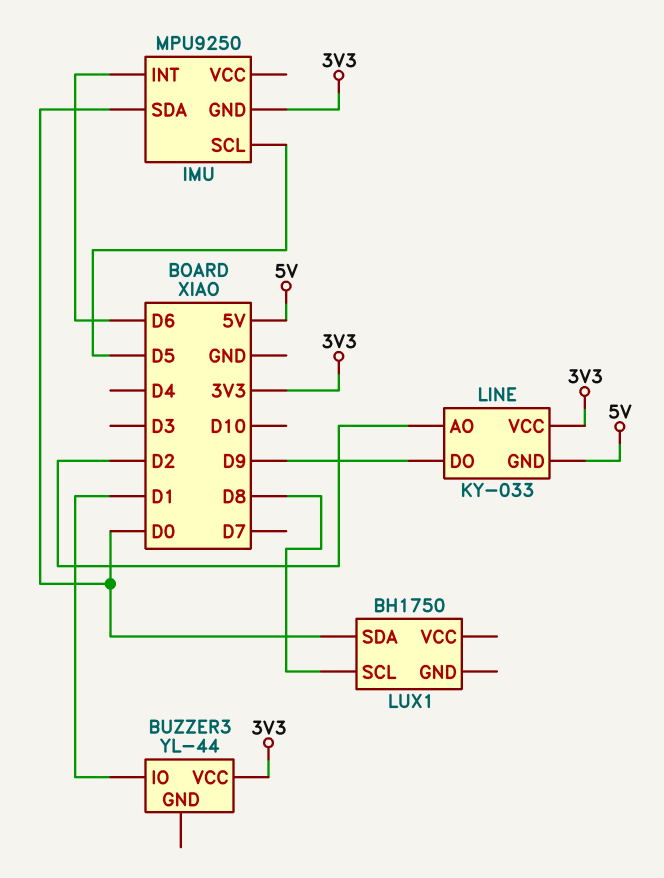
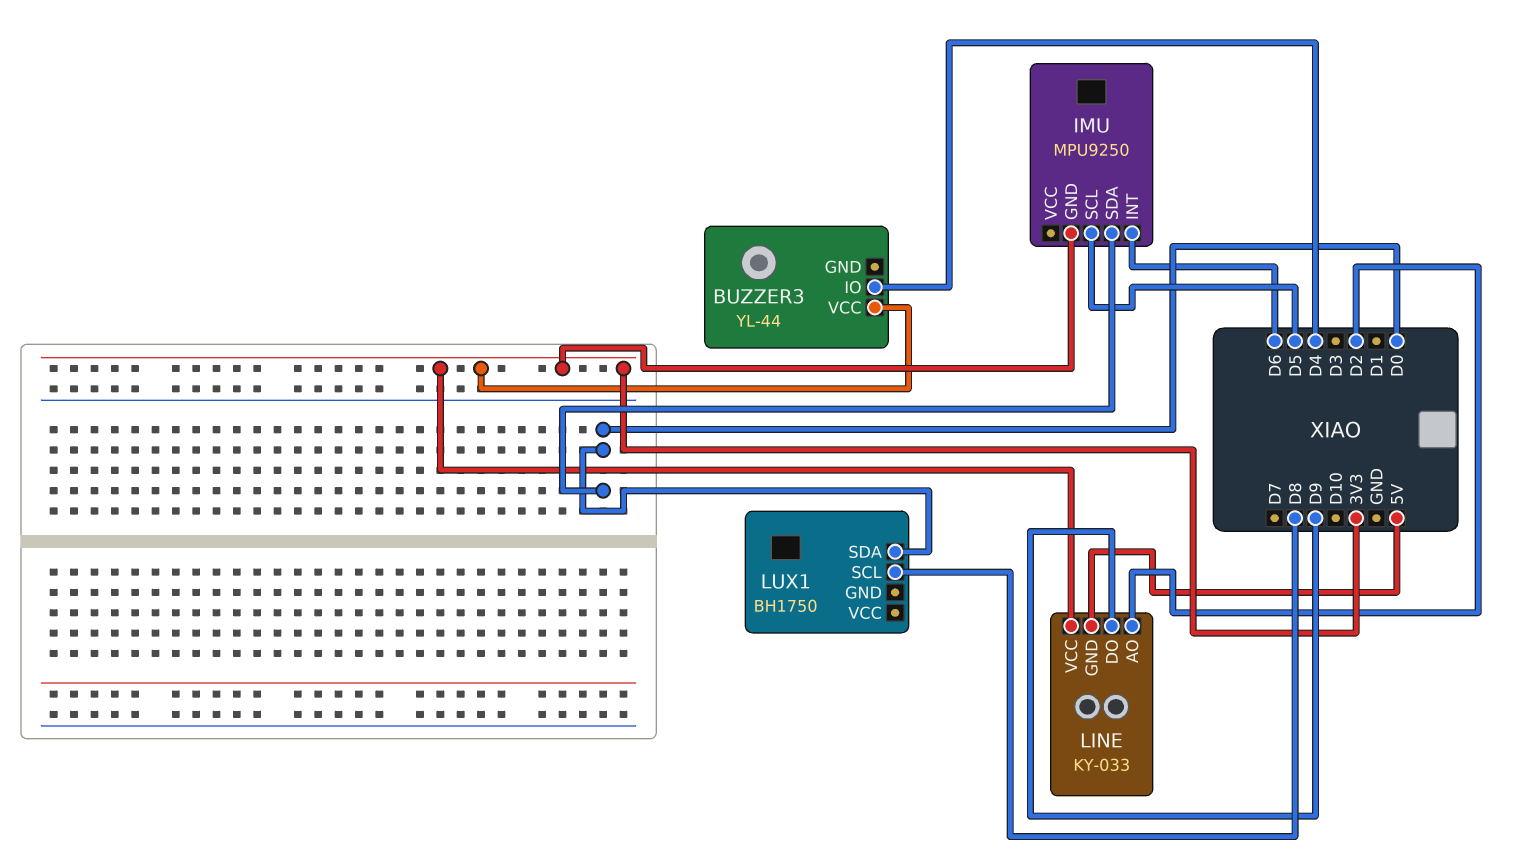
BUZZER3 pin IO: D1 -> D4

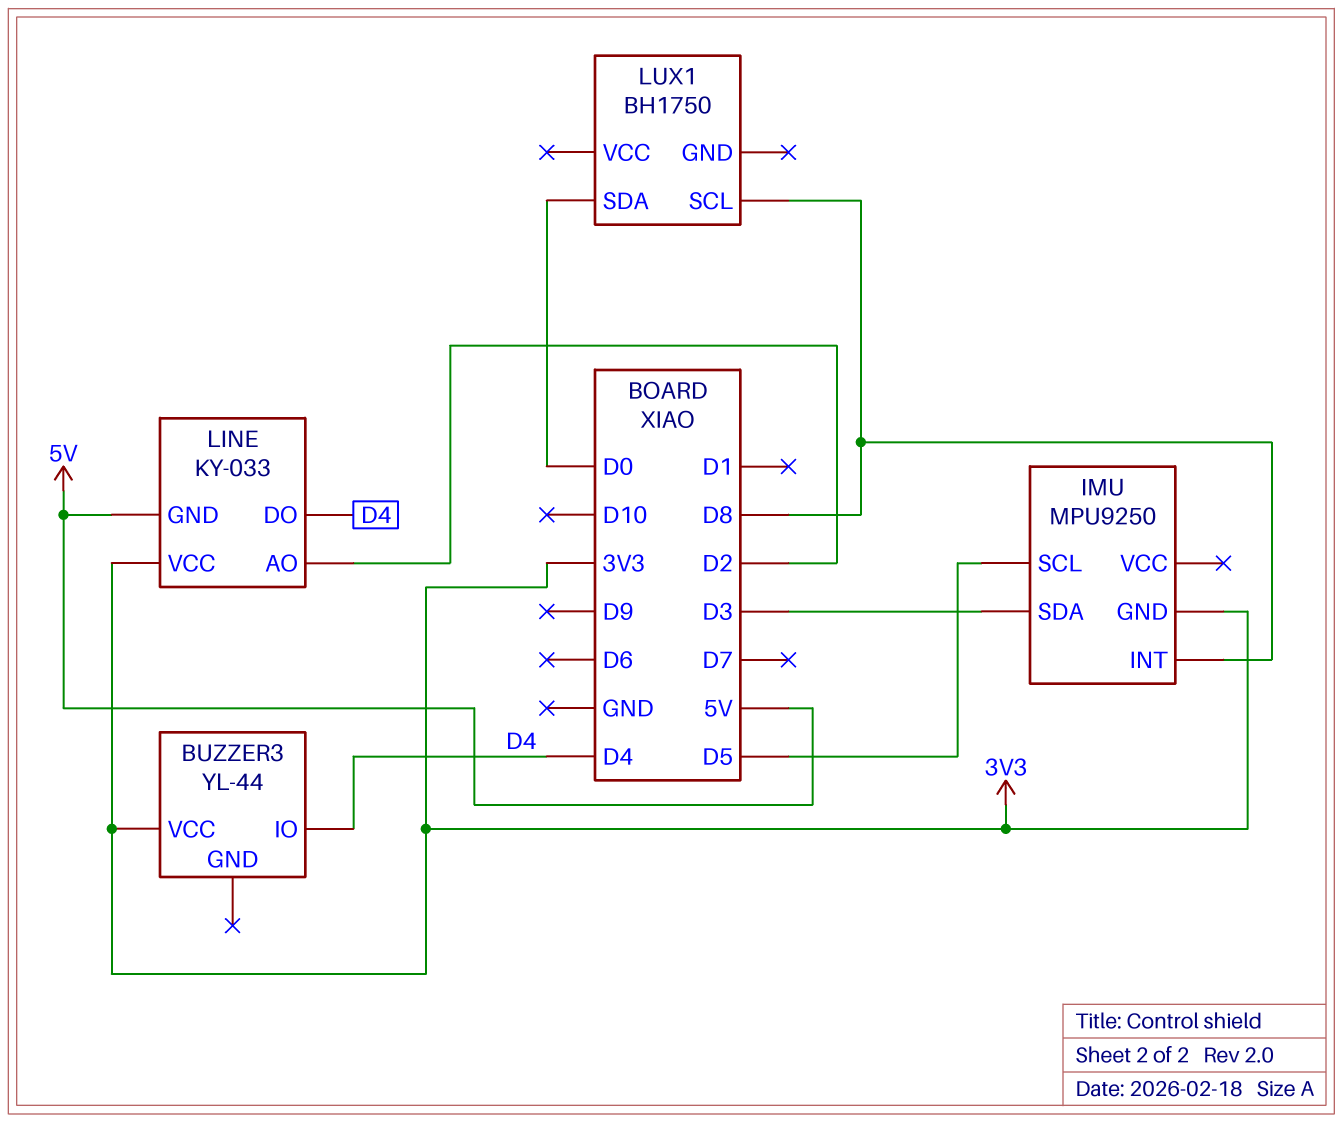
IMU pin INT: D6 -> D8
IMU pin SDA: D0 -> D3
LINE pin DO: D9 -> D4

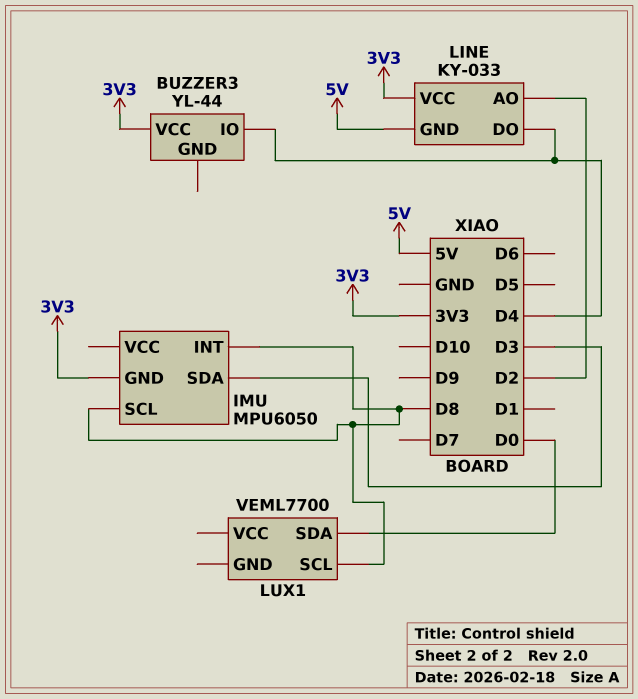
IMU: MPU9250 -> MPU6050
IMU pin SCL: D5 -> D8
LUX1: BH1750 -> VEML7700

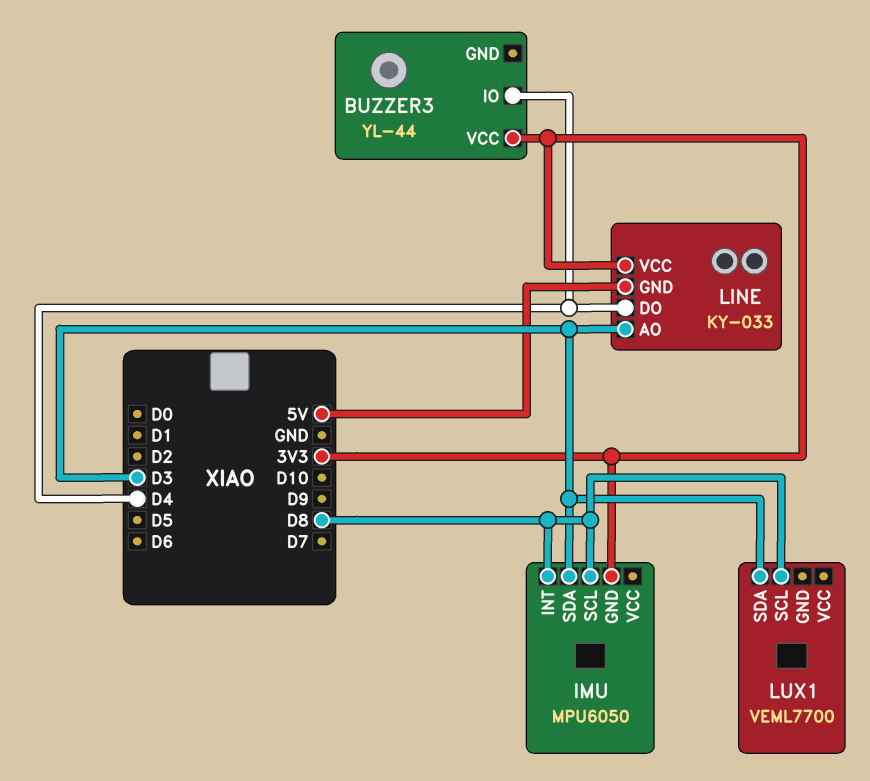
LINE pin AO: D2 -> D3
LUX1 pin SDA: D0 -> D3

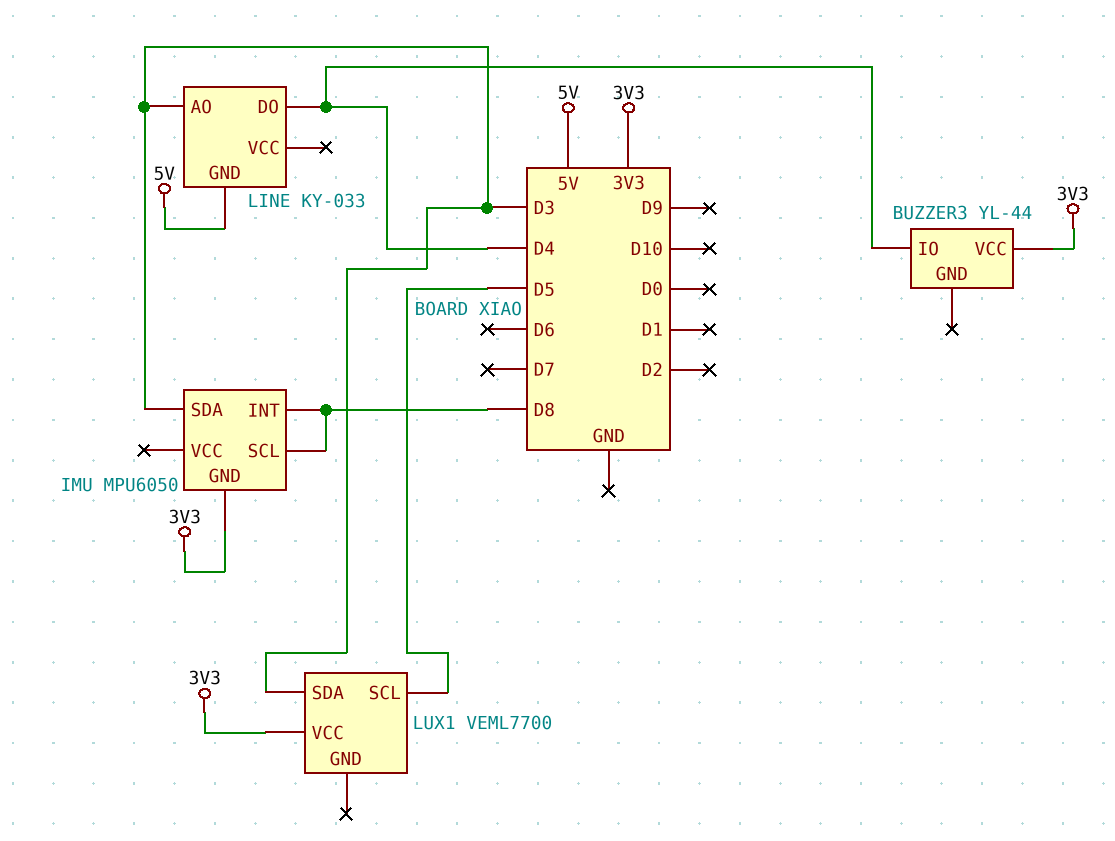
LINE pin VCC: 3V3 -> none
LUX1 pin SCL: D8 -> D5
LUX1 pin VCC: none -> 3V3

